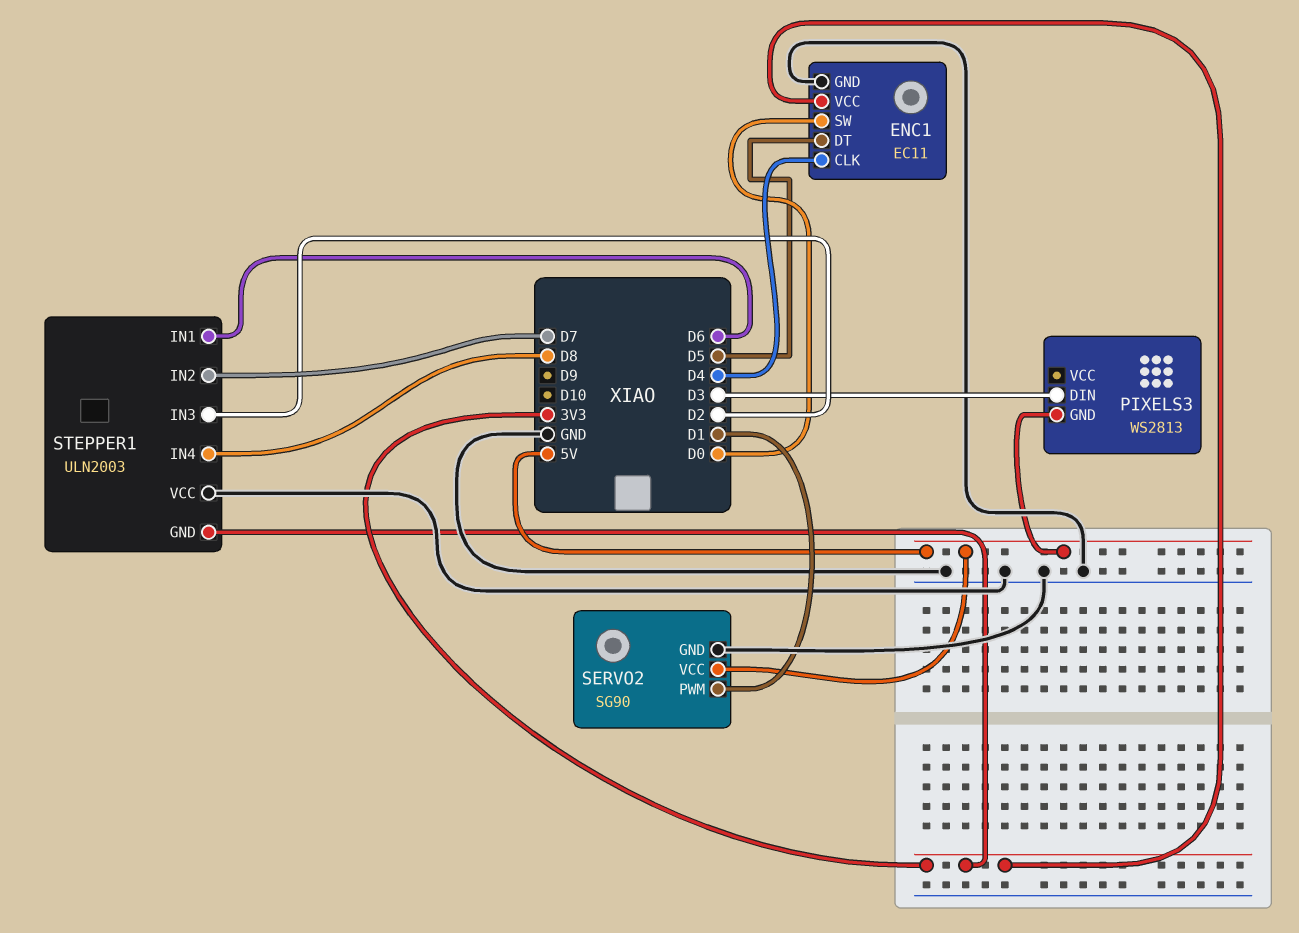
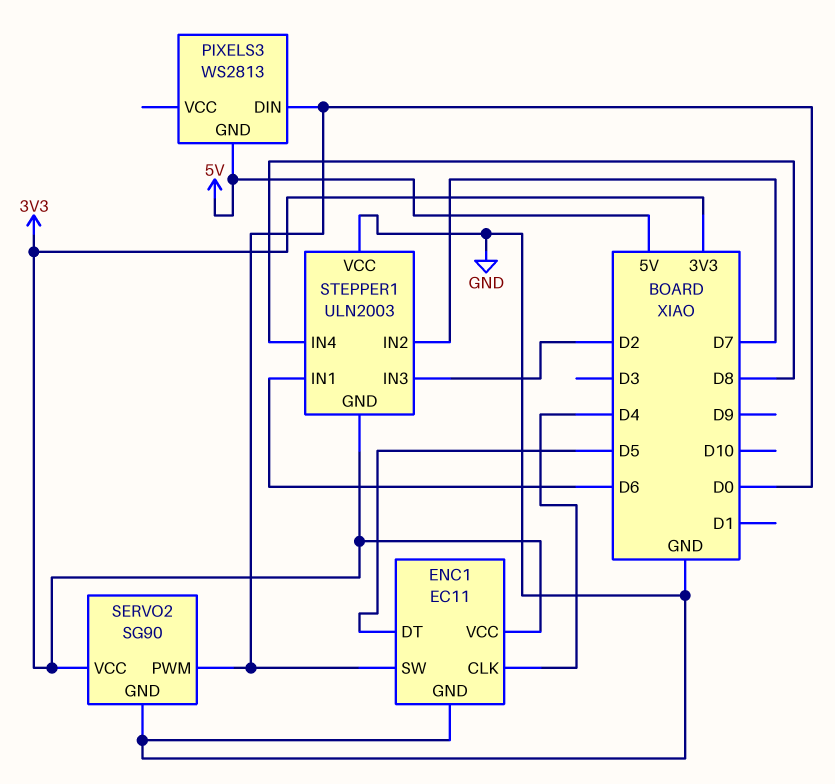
PIXELS3 pin DIN: D3 -> D0
SERVO2 pin PWM: D1 -> D0
SERVO2 pin VCC: 5V -> 3V3

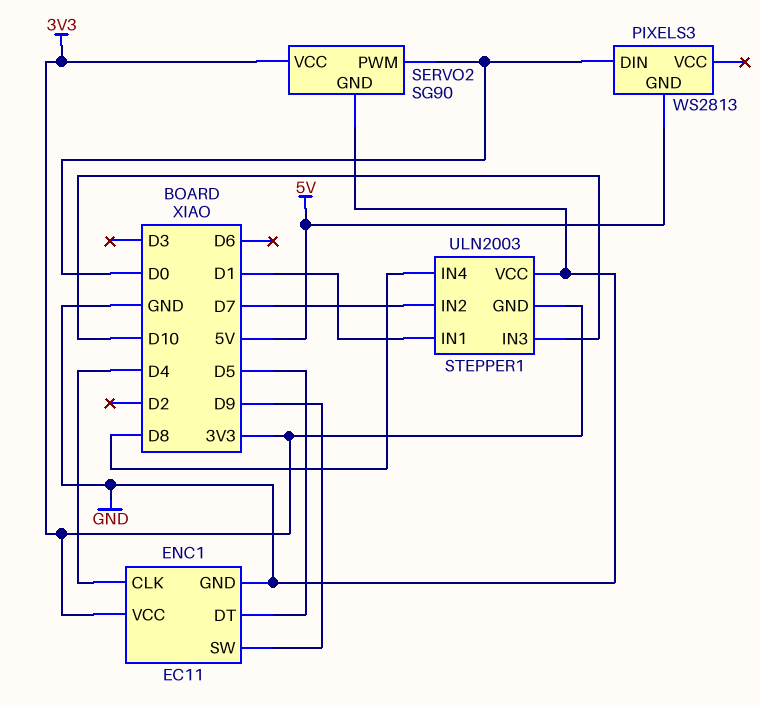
ENC1 pin SW: D0 -> D9
STEPPER1 pin IN1: D6 -> D1
STEPPER1 pin IN3: D2 -> D10

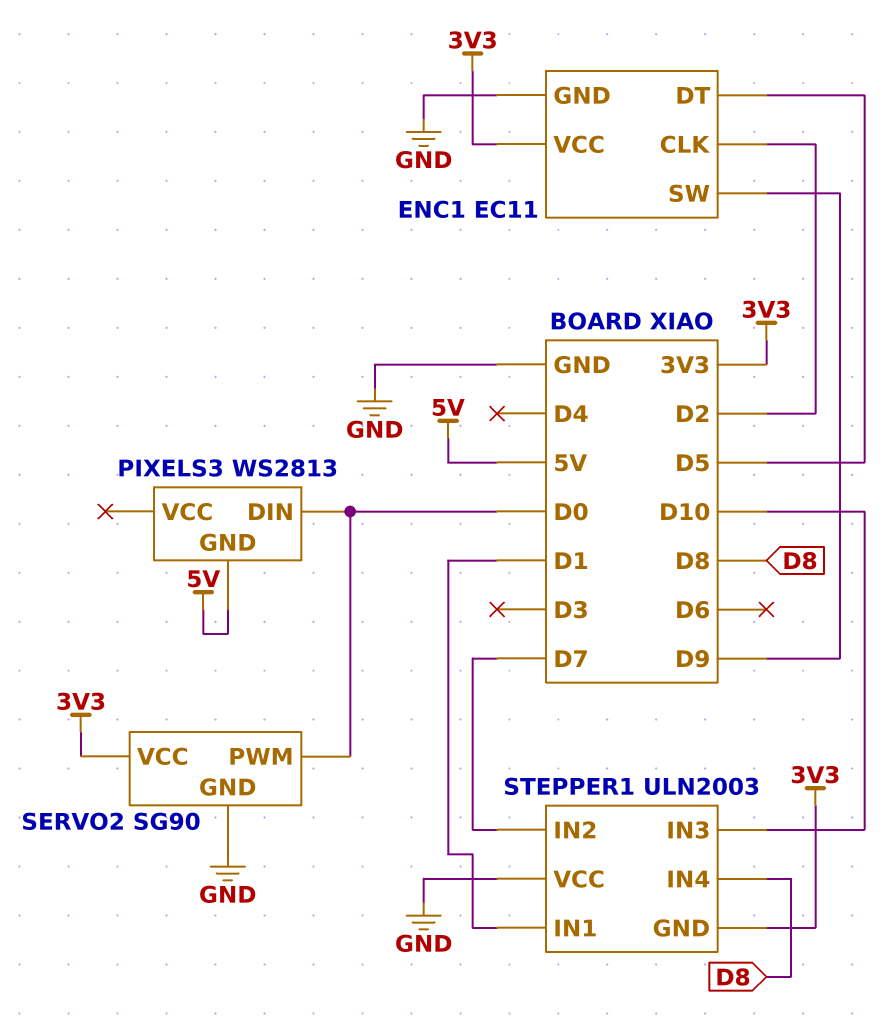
ENC1 pin CLK: D4 -> D2

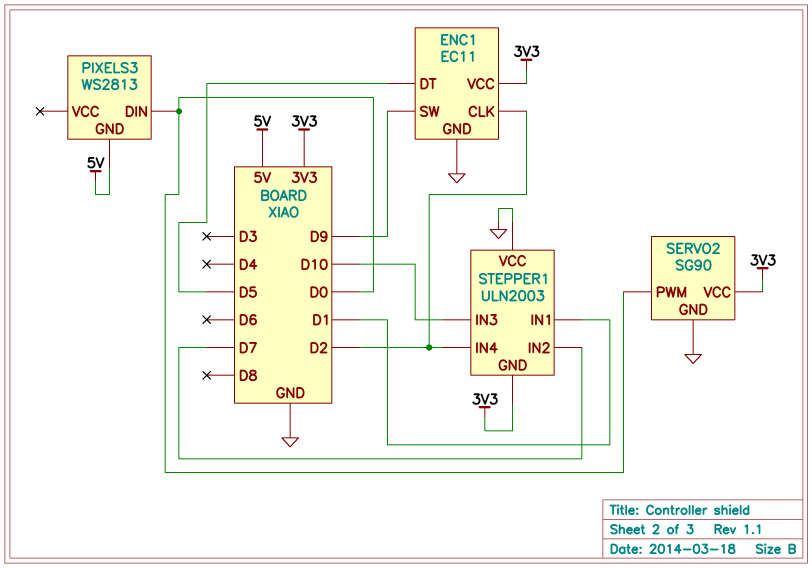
STEPPER1 pin IN4: D8 -> D2

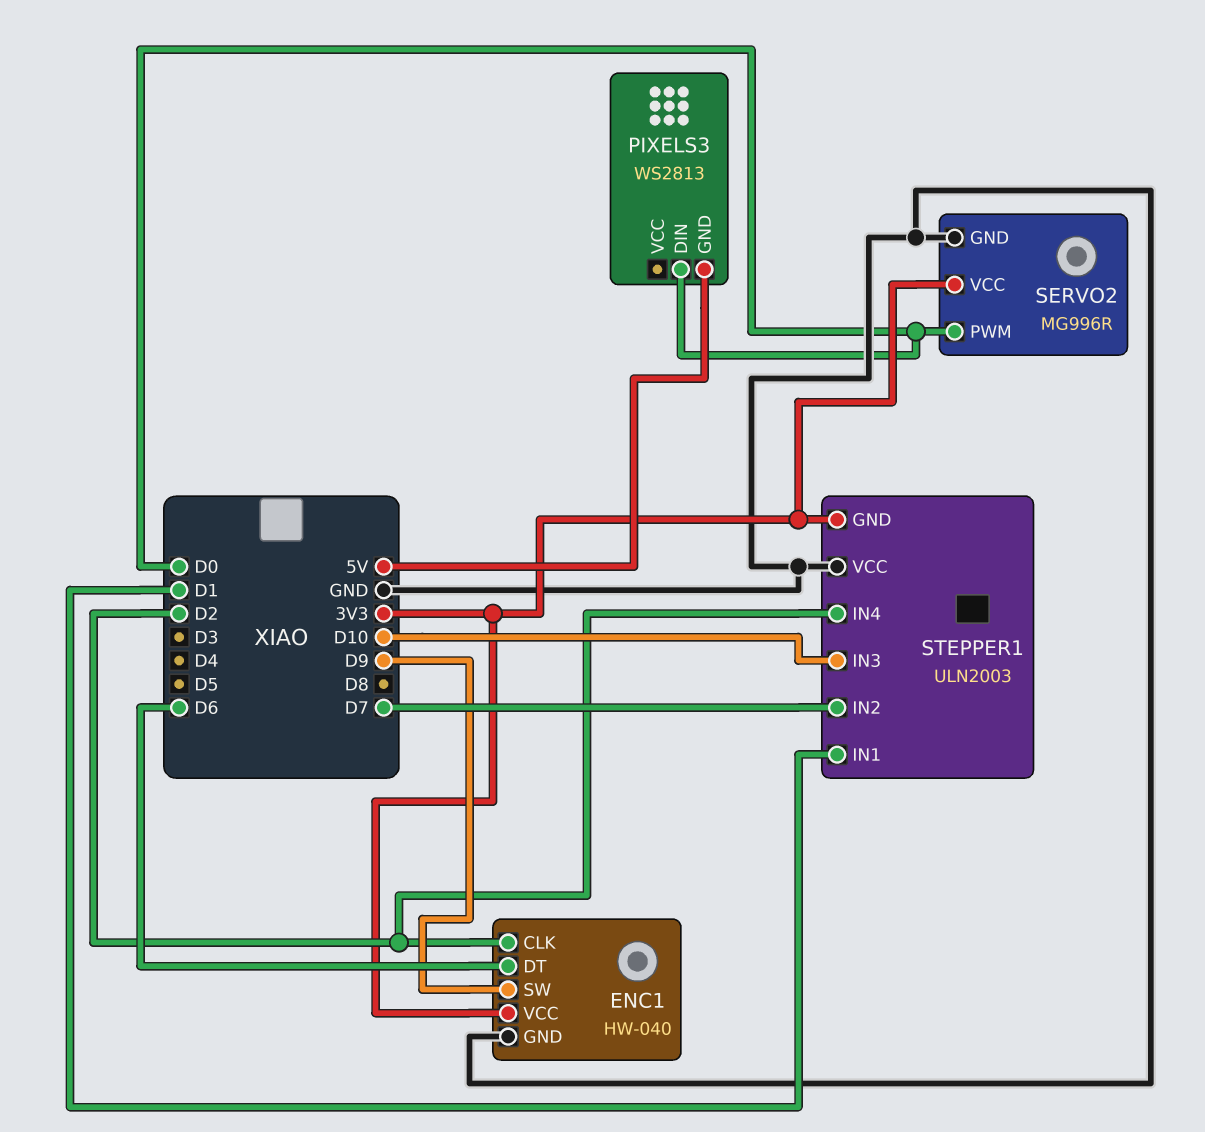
ENC1: EC11 -> HW-040
ENC1 pin DT: D5 -> D6
SERVO2: SG90 -> MG996R

